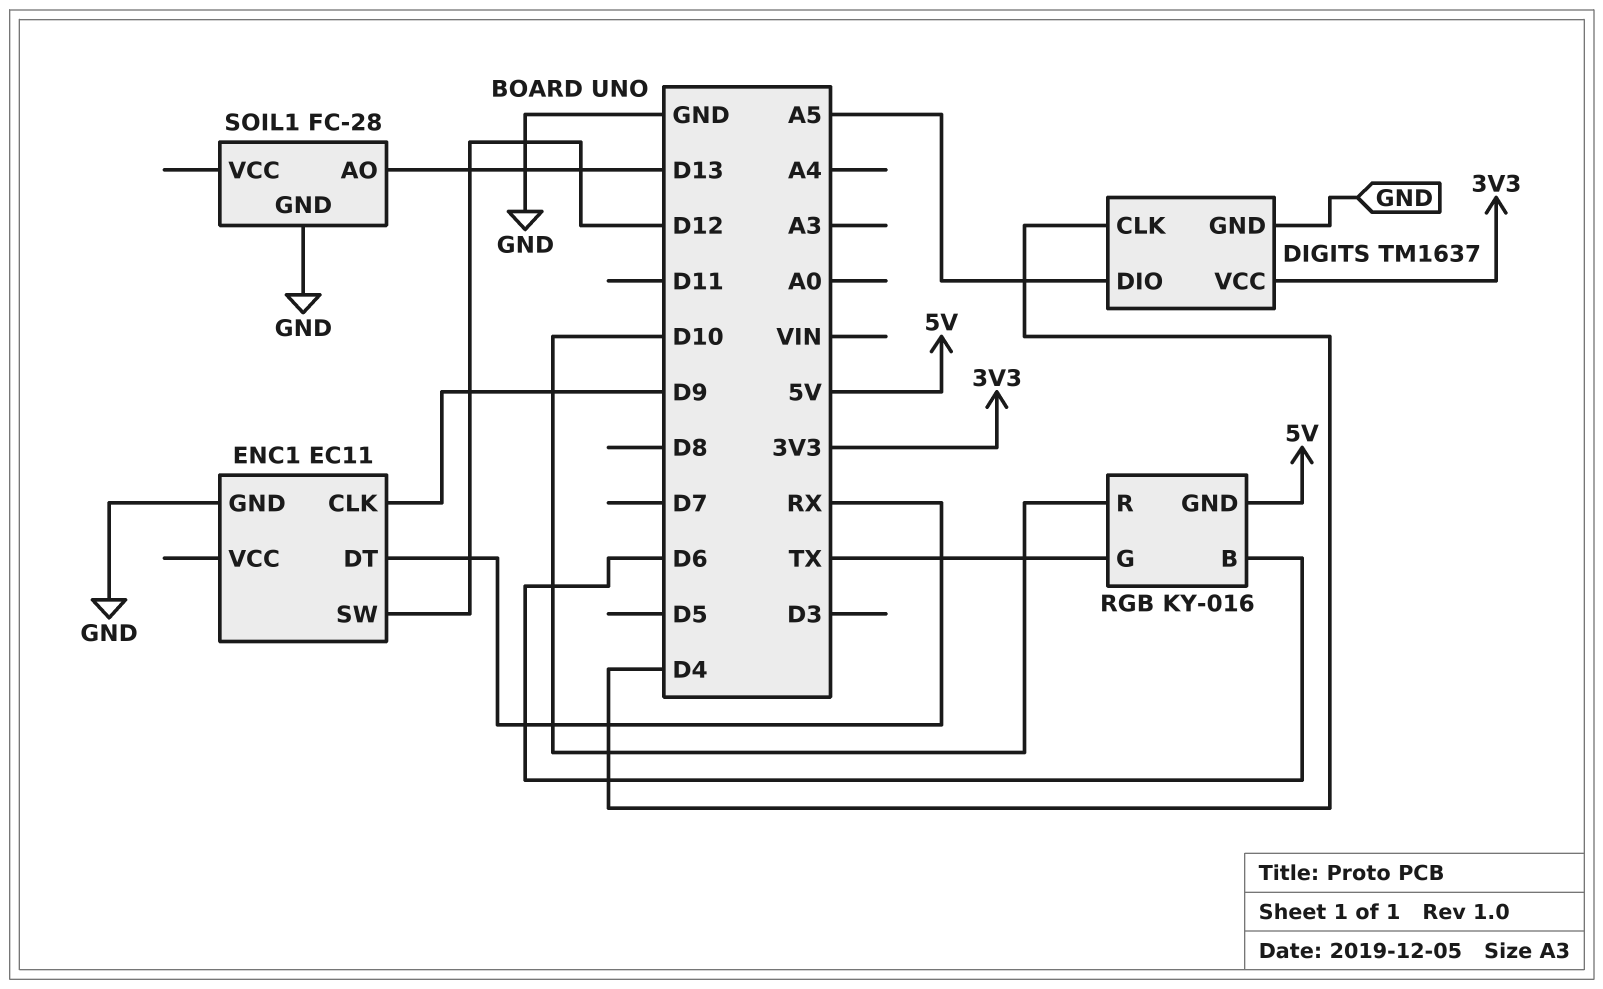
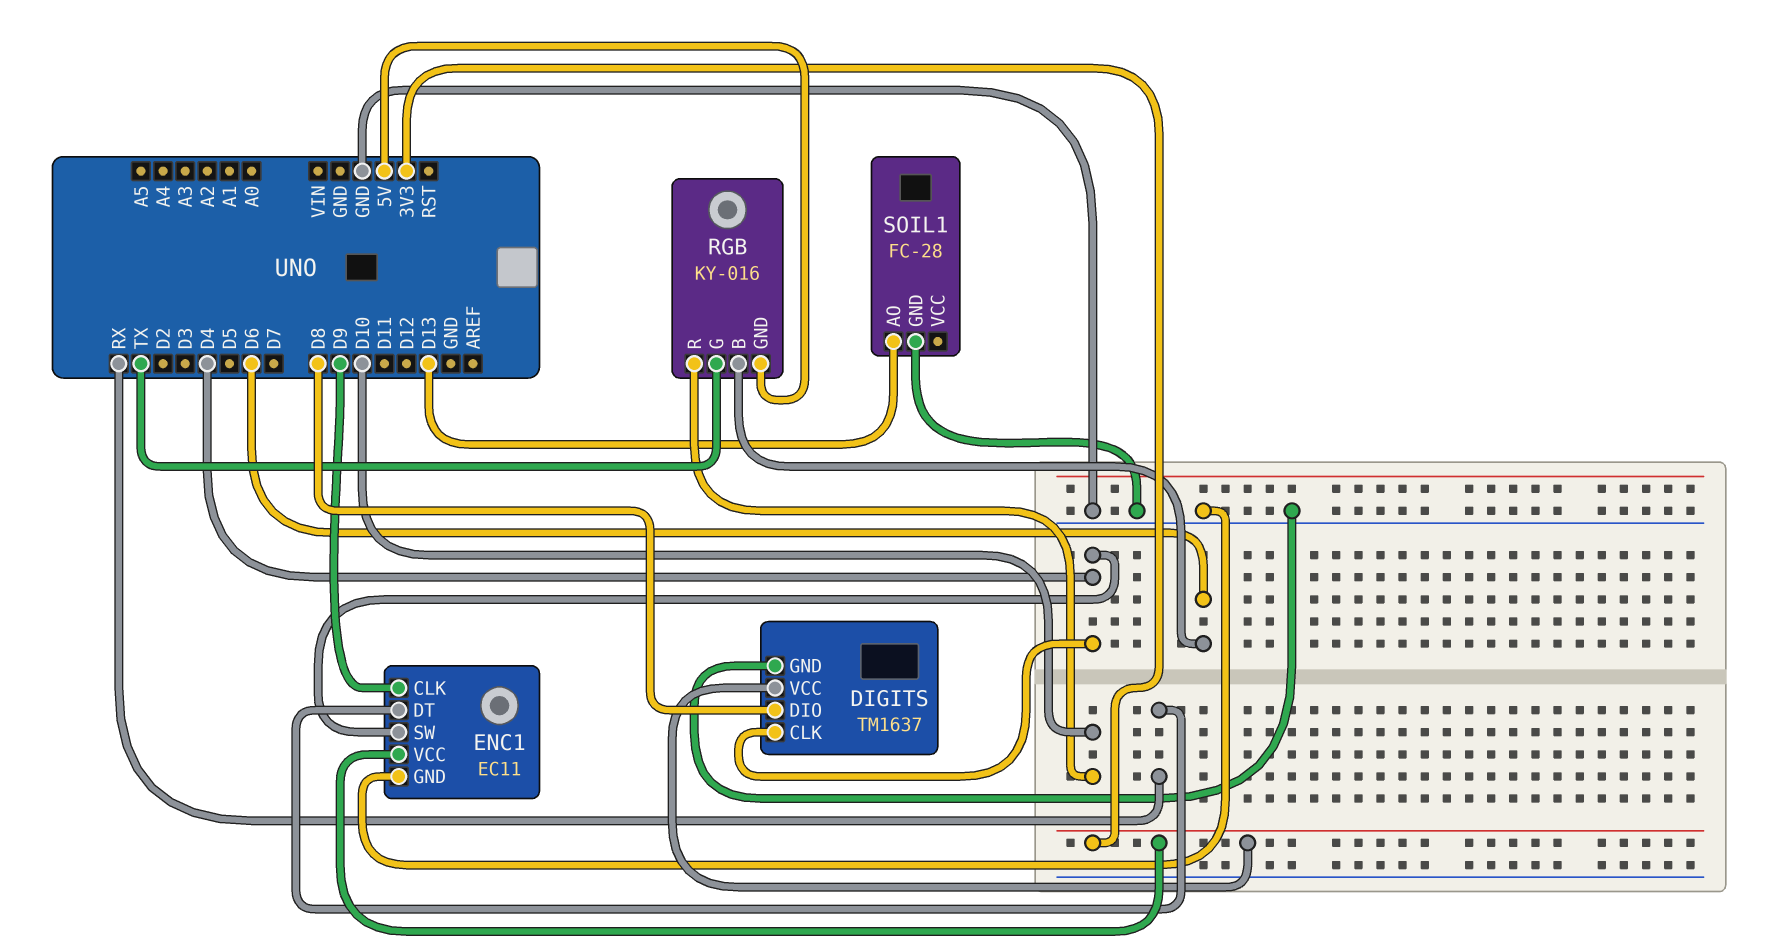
DIGITS pin DIO: A5 -> D8
ENC1 pin SW: D12 -> D4
ENC1 pin VCC: none -> 3V3

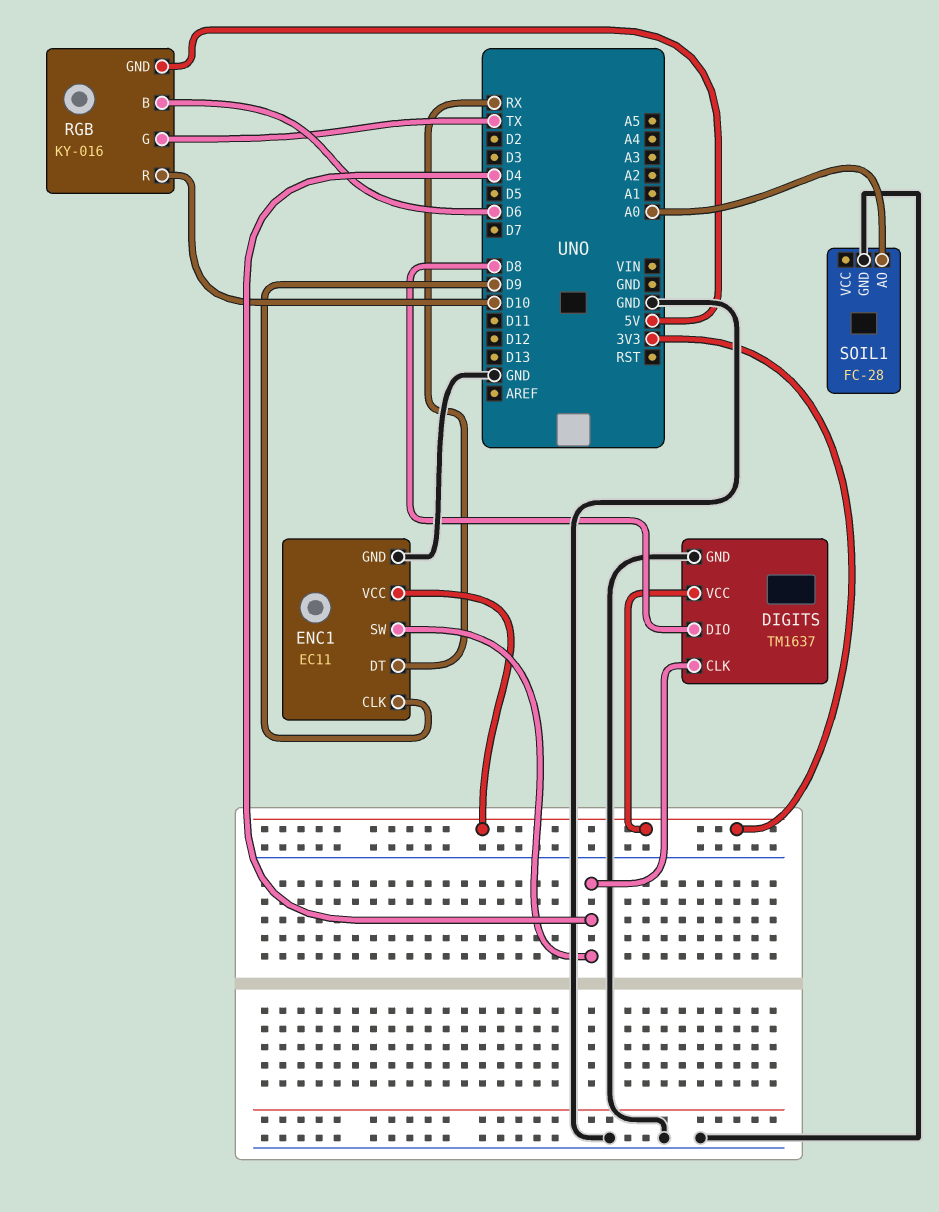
SOIL1 pin AO: D13 -> A0

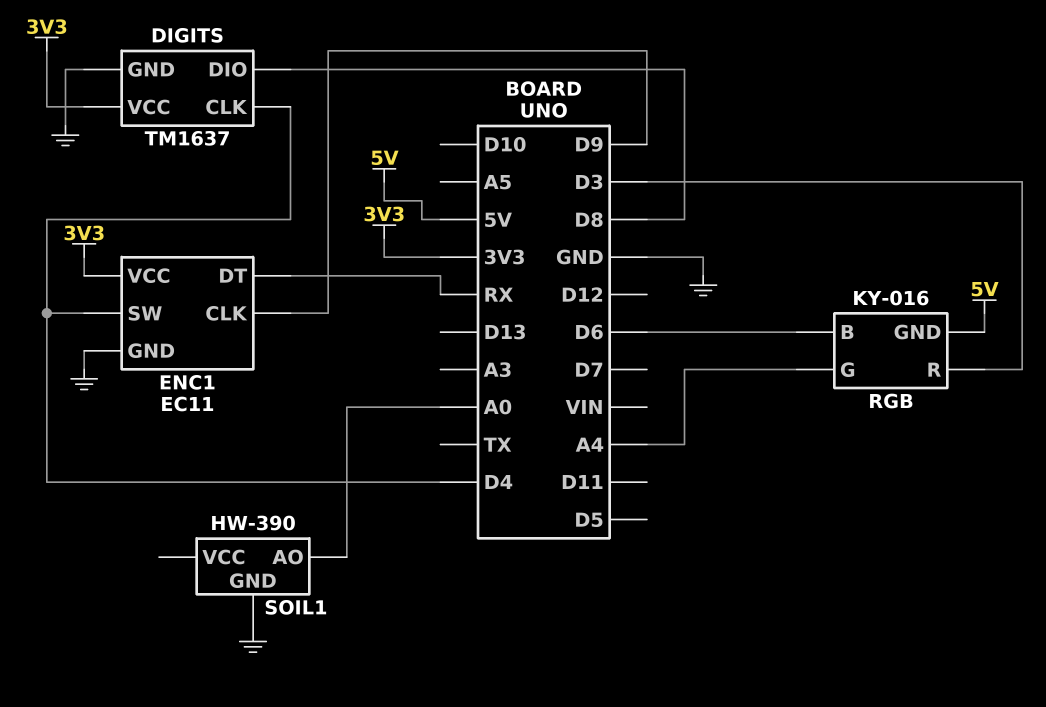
RGB pin G: TX -> A4
RGB pin R: D10 -> D3
SOIL1: FC-28 -> HW-390

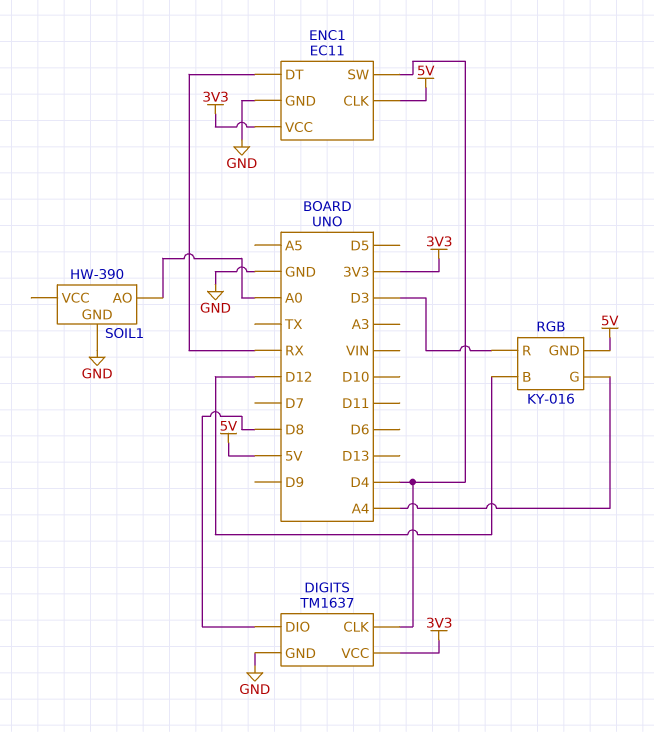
ENC1 pin CLK: D9 -> 5V
RGB pin B: D6 -> D12

